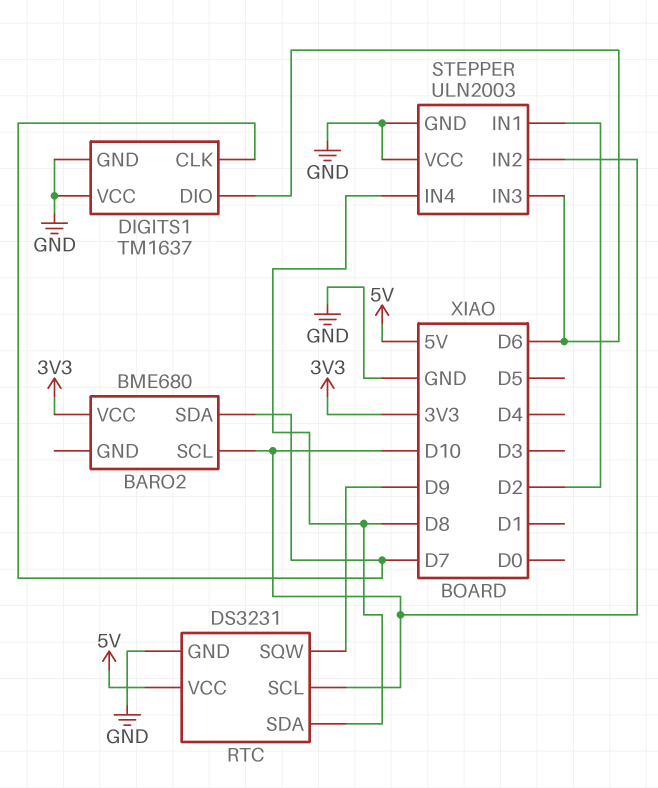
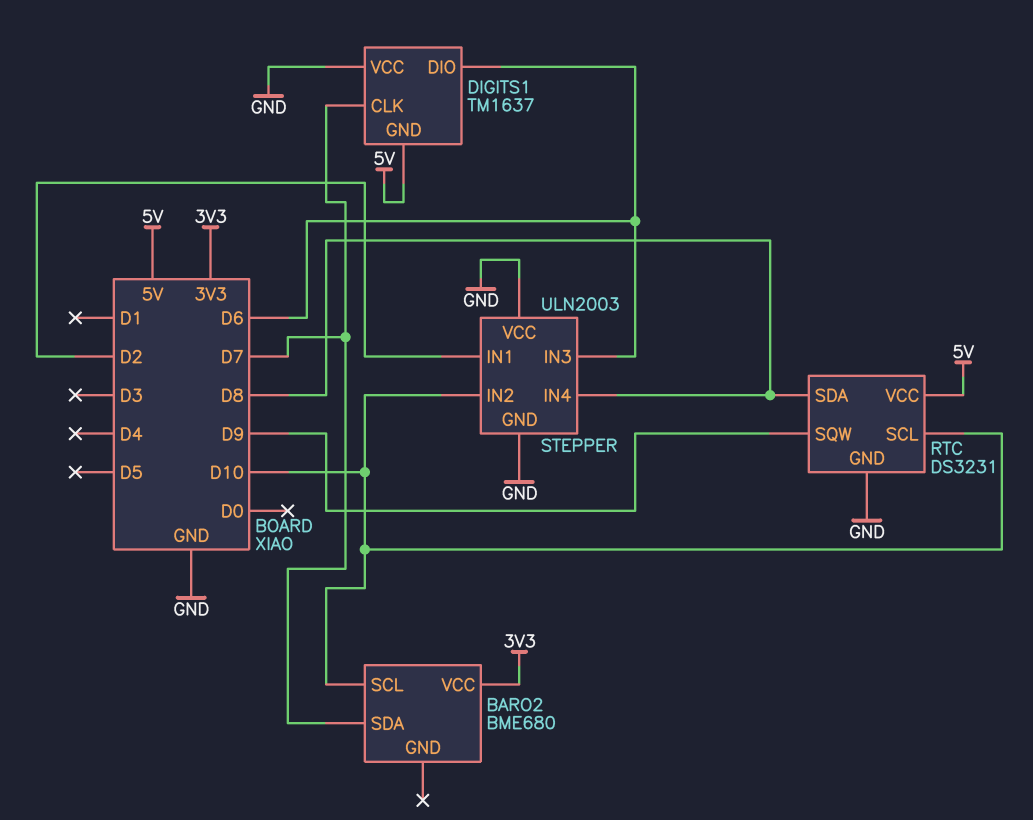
DIGITS1 pin GND: GND -> 5V

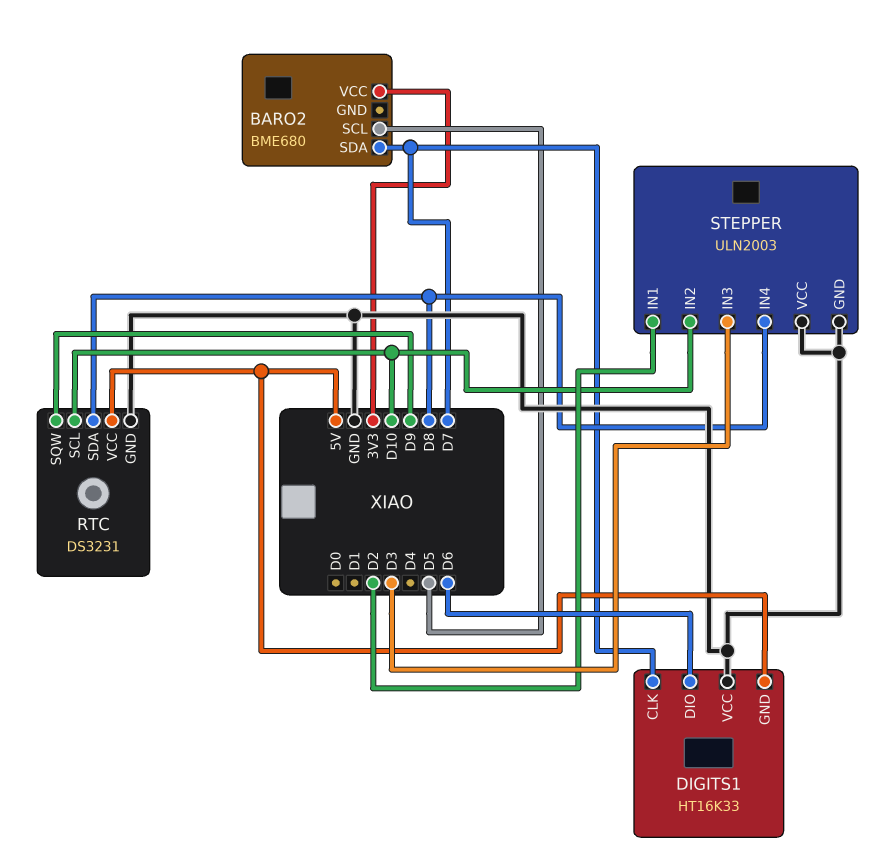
BARO2 pin SCL: D10 -> D5
DIGITS1: TM1637 -> HT16K33
STEPPER pin IN3: D6 -> D3

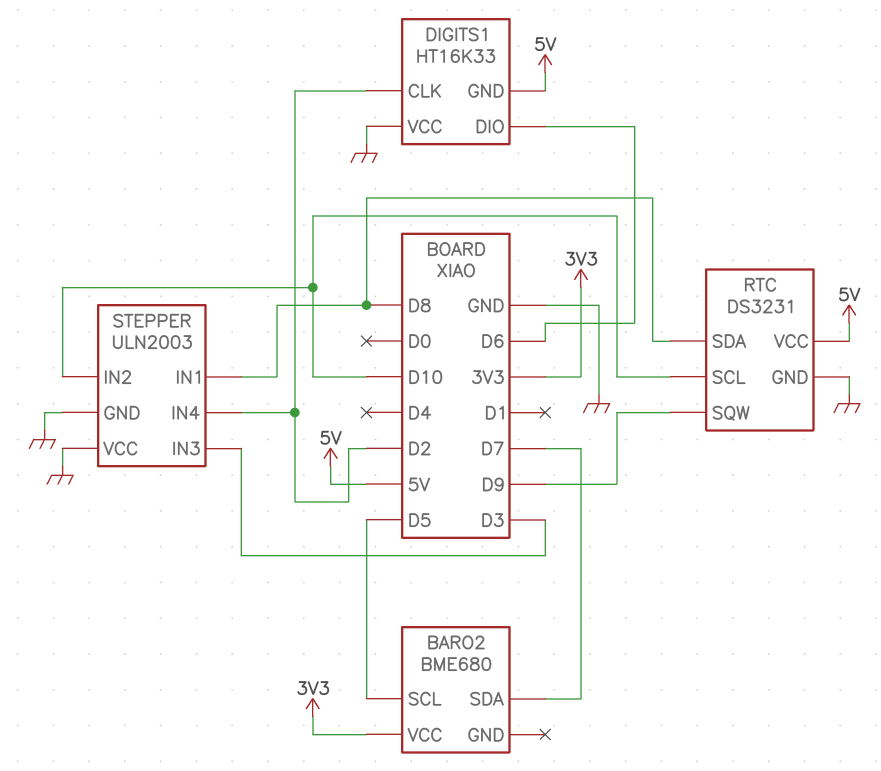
DIGITS1 pin CLK: D7 -> D2
STEPPER pin IN1: D2 -> D8
STEPPER pin IN4: D8 -> D2

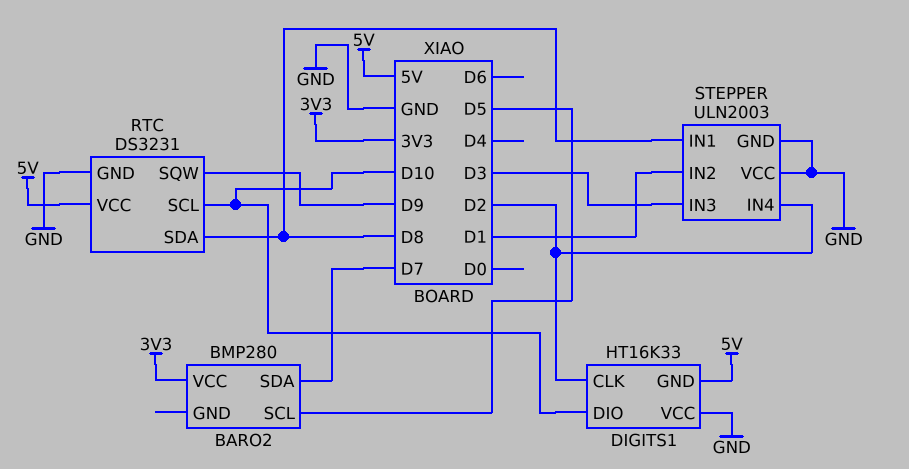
BARO2: BME680 -> BMP280
DIGITS1 pin DIO: D6 -> D10
STEPPER pin IN2: D10 -> D1

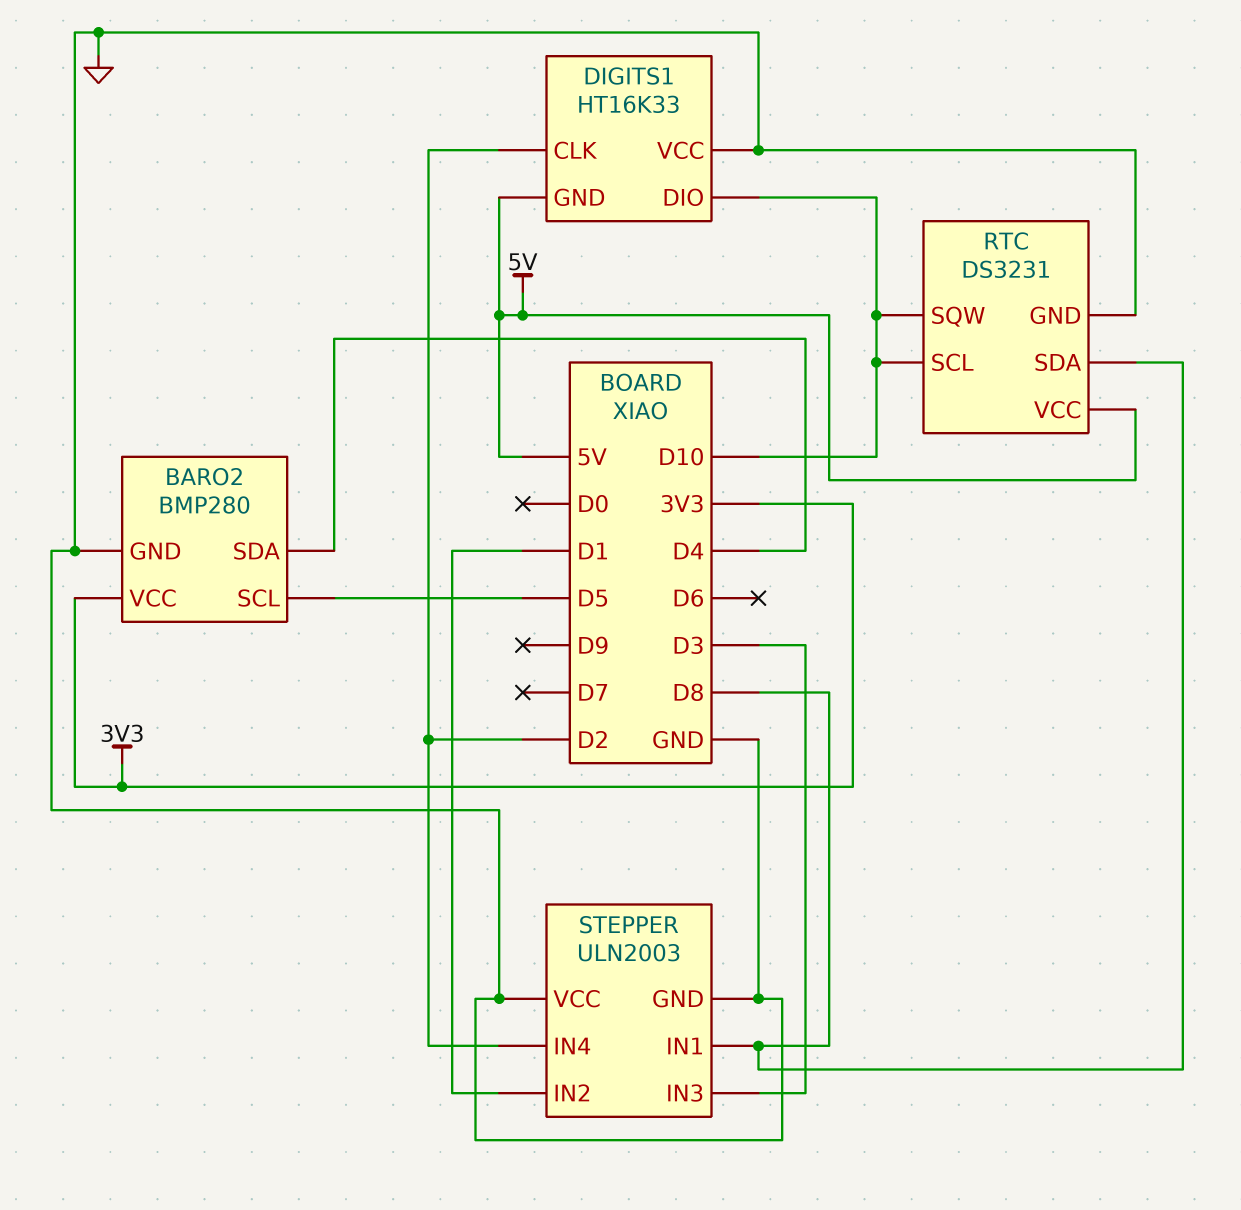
BARO2 pin GND: none -> GND
BARO2 pin SDA: D7 -> D4
RTC pin SQW: D9 -> D10

